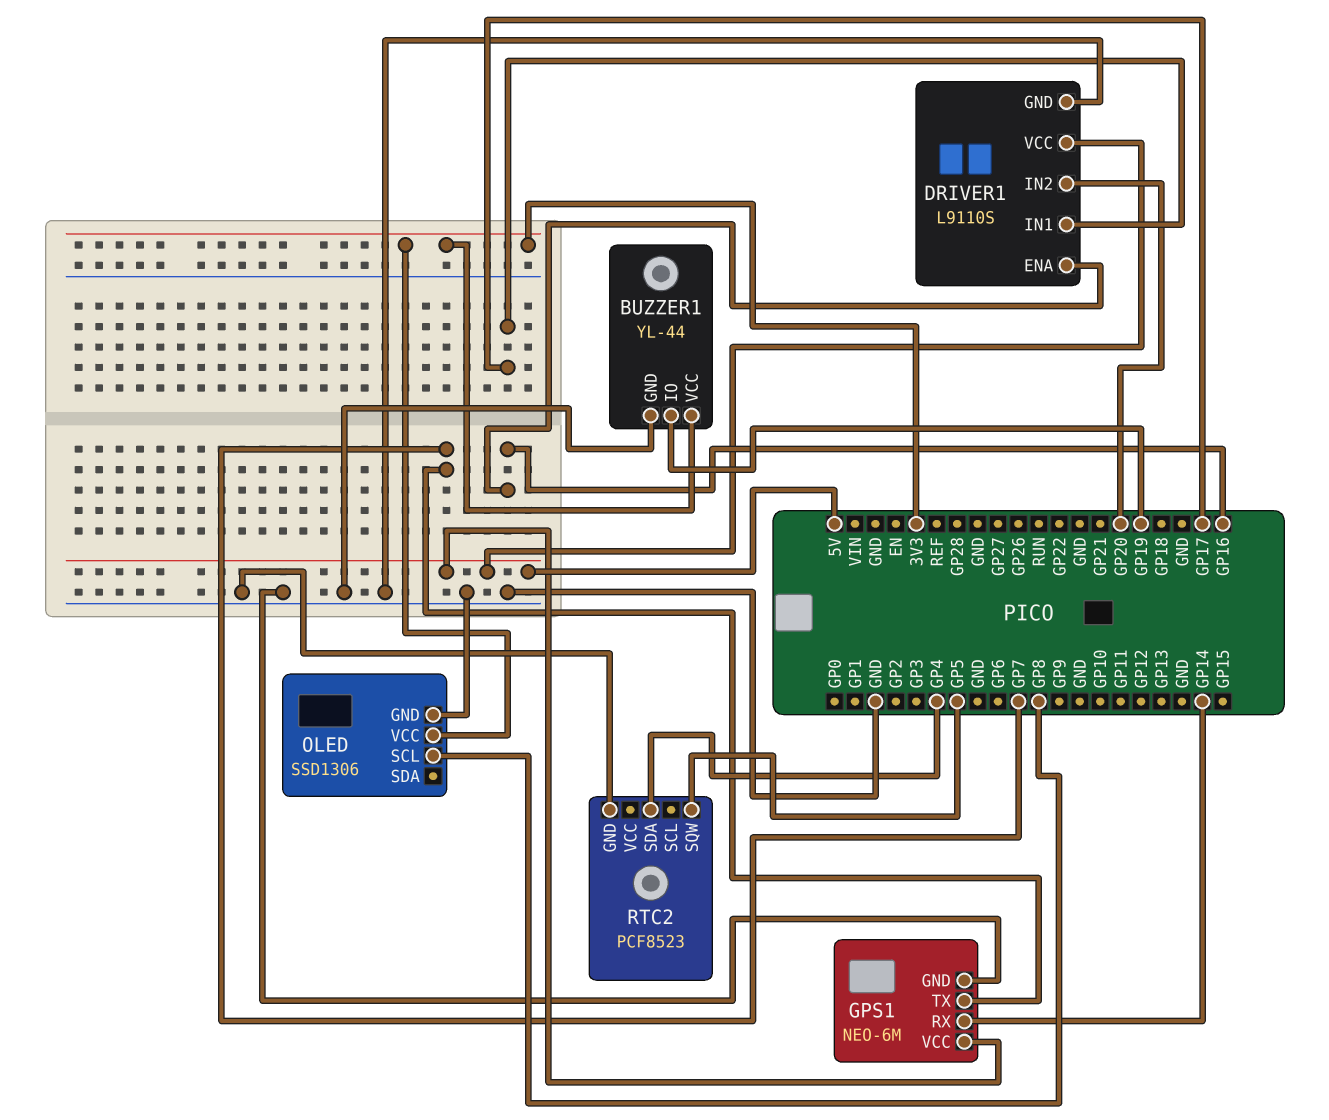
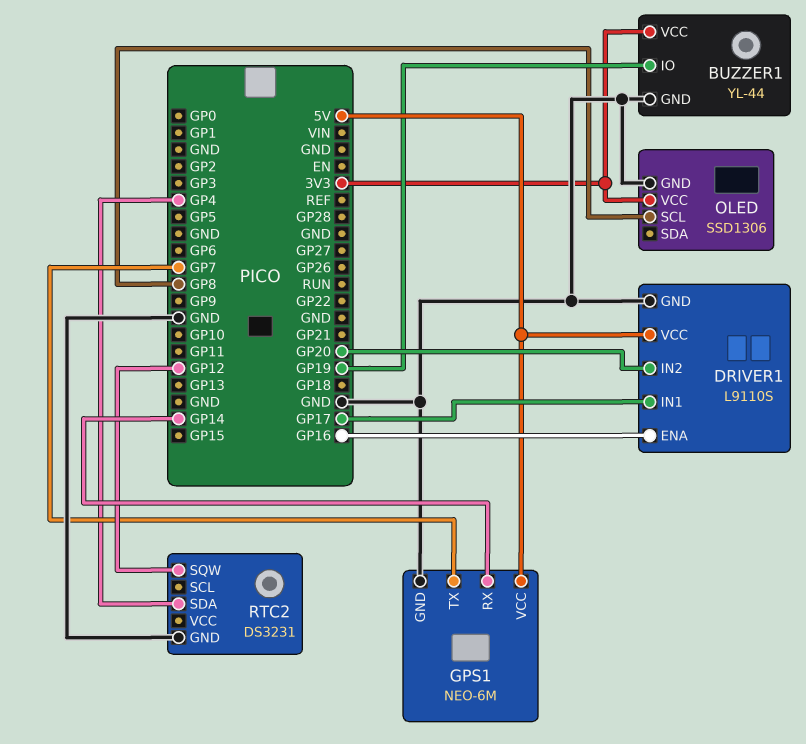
RTC2: PCF8523 -> DS3231
RTC2 pin SQW: GP5 -> GP12

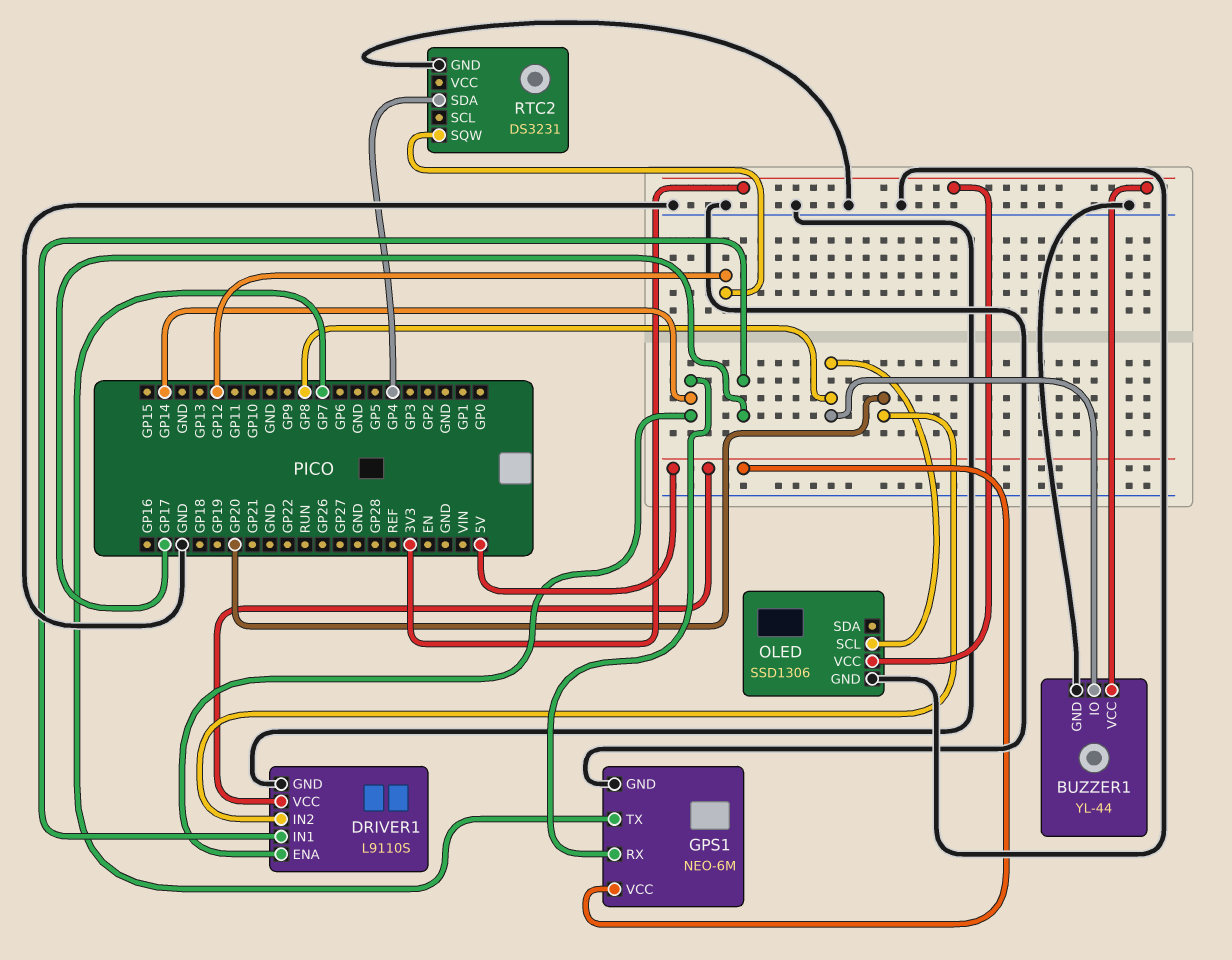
BUZZER1 pin IO: GP19 -> GP8
DRIVER1 pin ENA: GP16 -> GP14

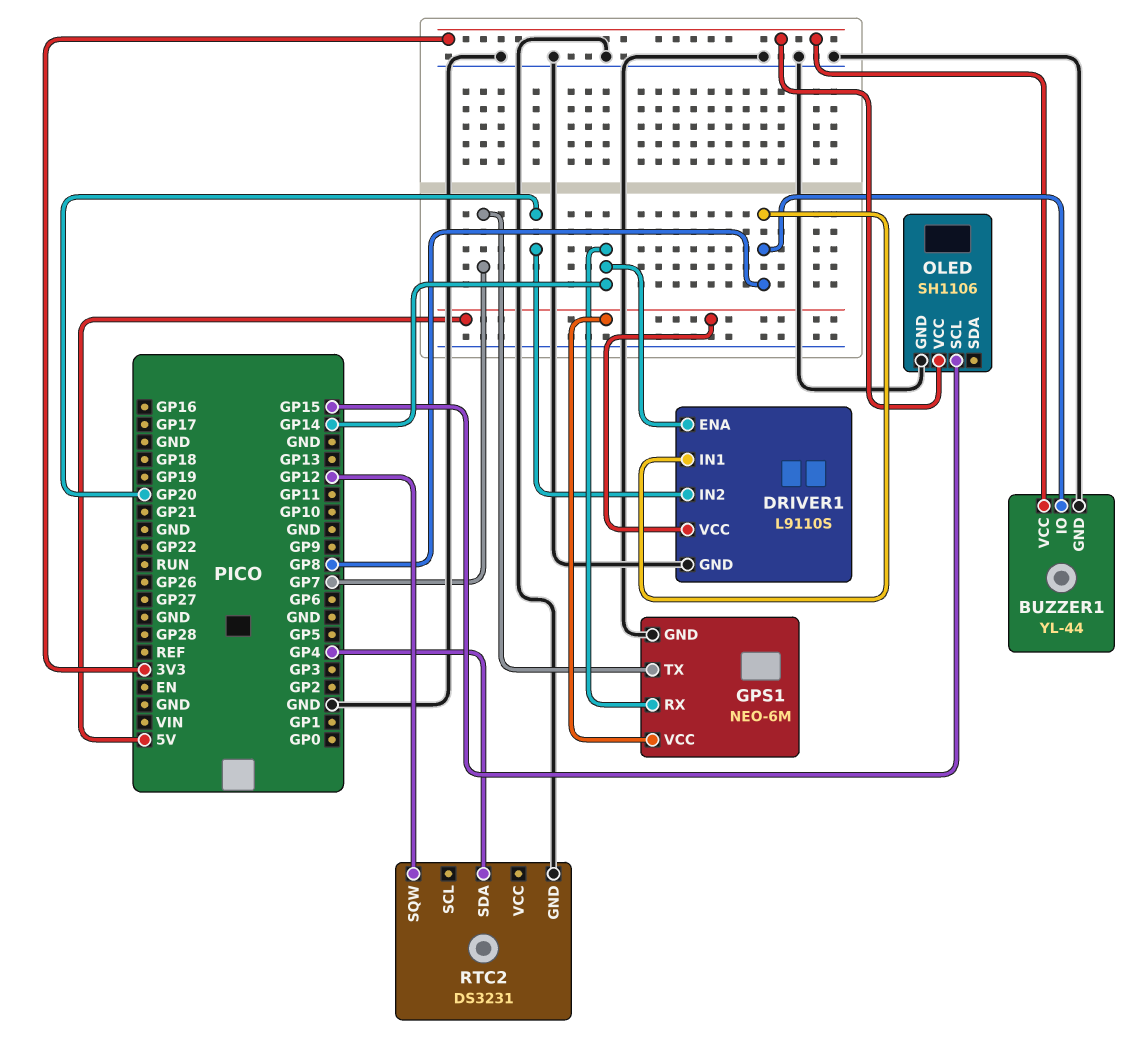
DRIVER1 pin IN1: GP17 -> GP8
OLED: SSD1306 -> SH1106
OLED pin SCL: GP8 -> GP15

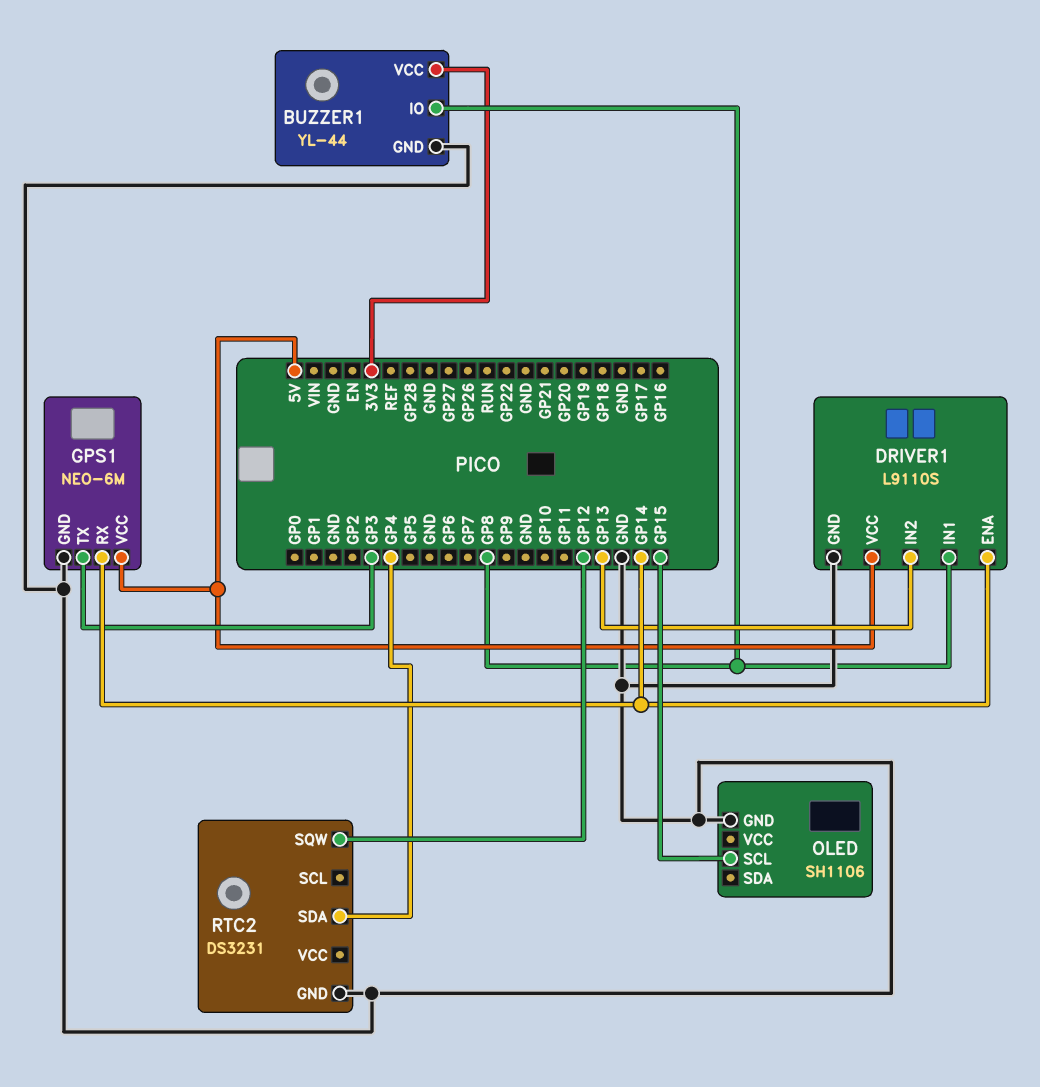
DRIVER1 pin IN2: GP20 -> GP13
GPS1 pin TX: GP7 -> GP3
OLED pin VCC: 3V3 -> none

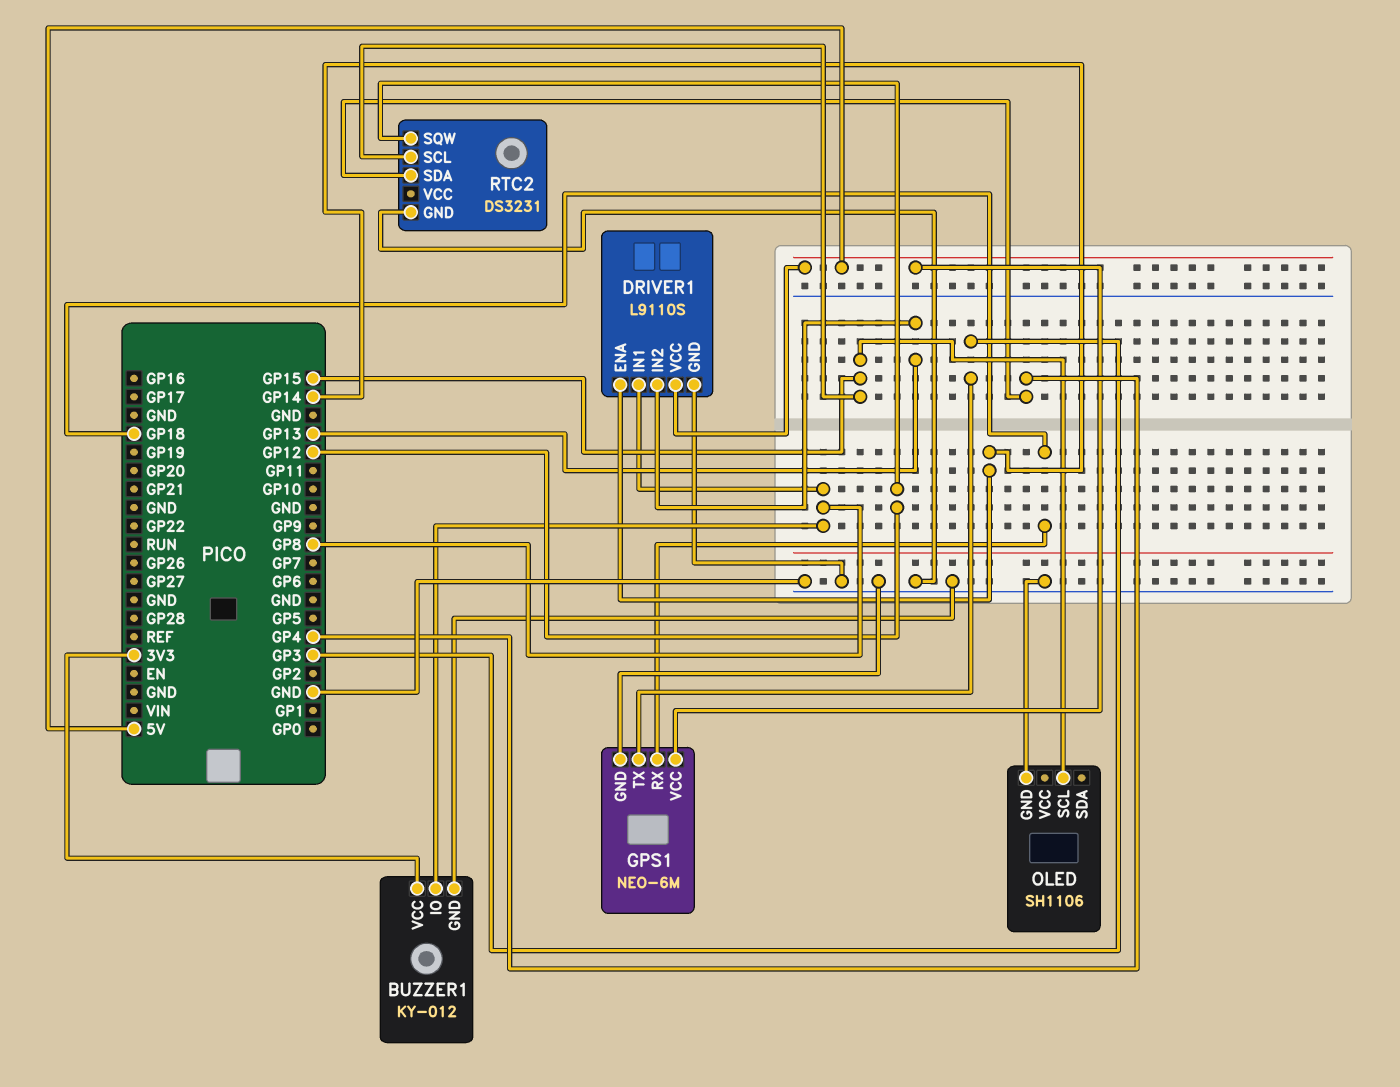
BUZZER1: YL-44 -> KY-012
GPS1 pin RX: GP14 -> GP18
RTC2 pin SCL: none -> GP15

